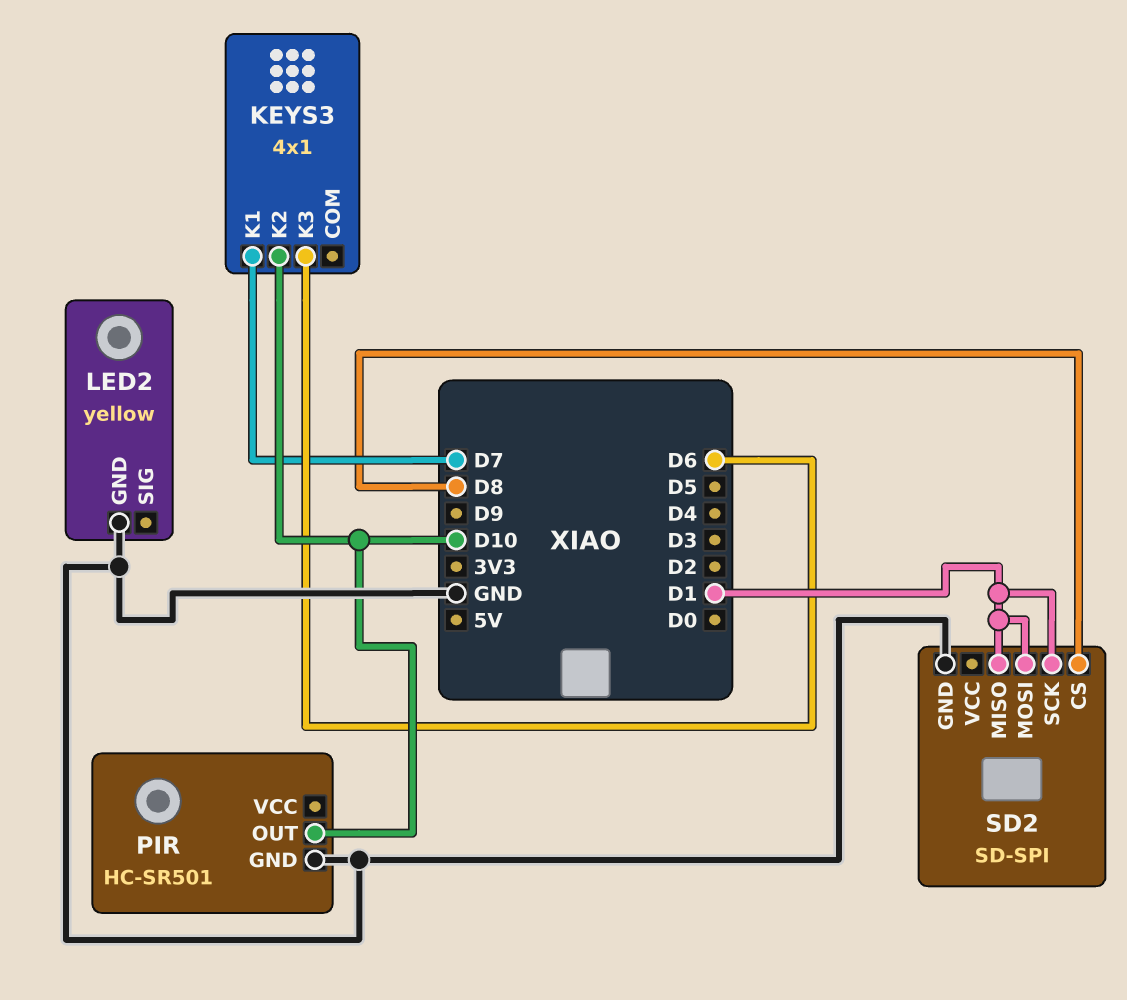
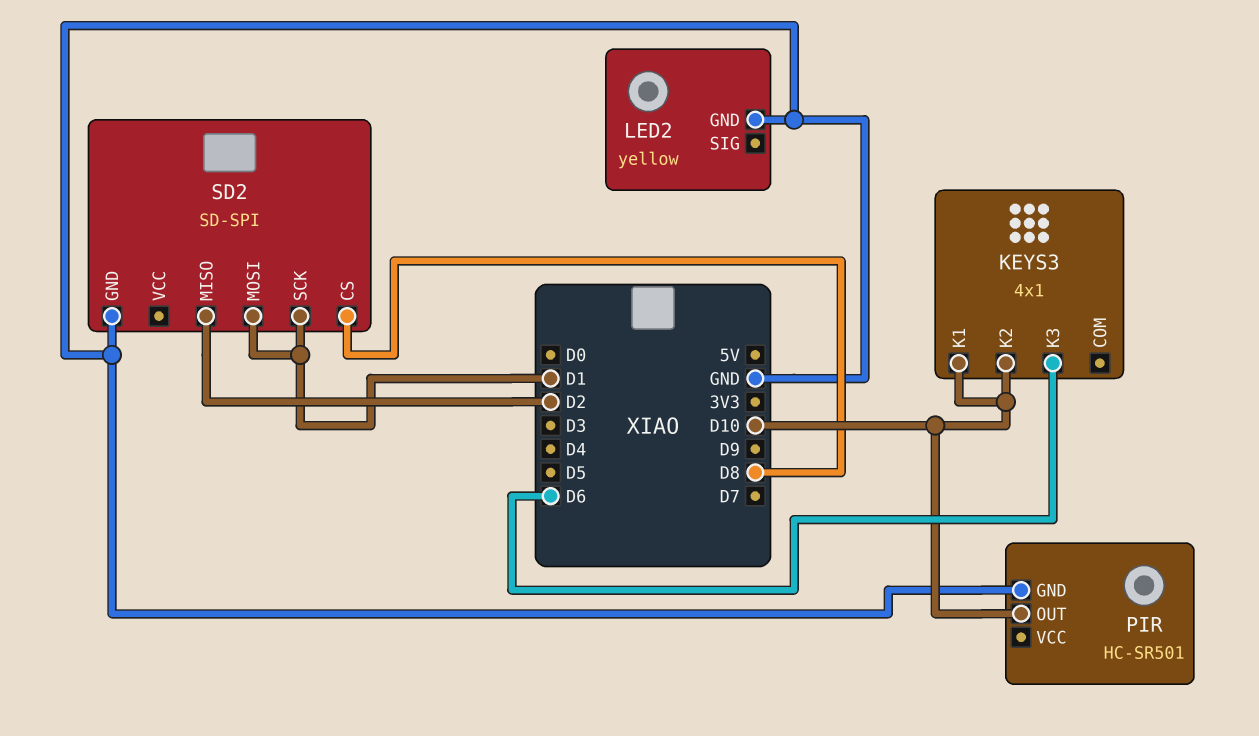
KEYS3 pin K1: D7 -> D10
SD2 pin MISO: D1 -> D2

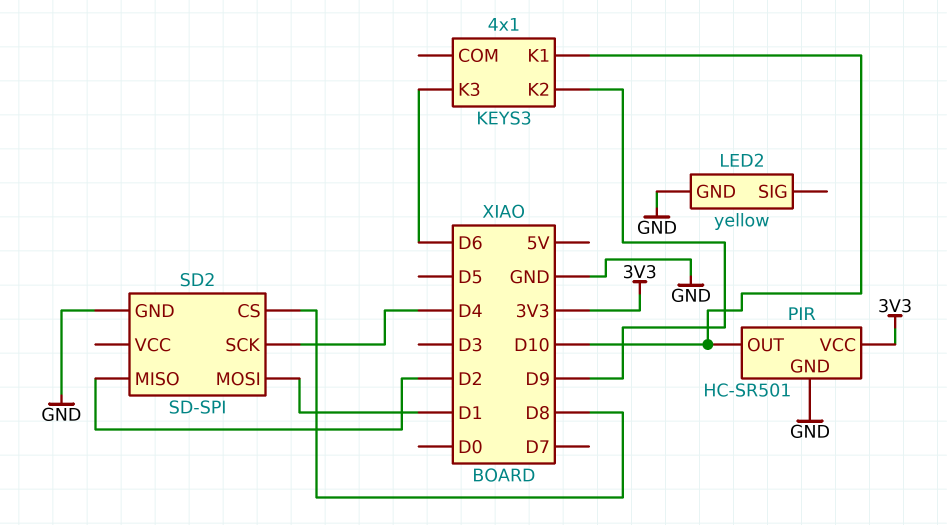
KEYS3 pin K2: D10 -> D9
PIR pin VCC: none -> 3V3
SD2 pin SCK: D1 -> D4

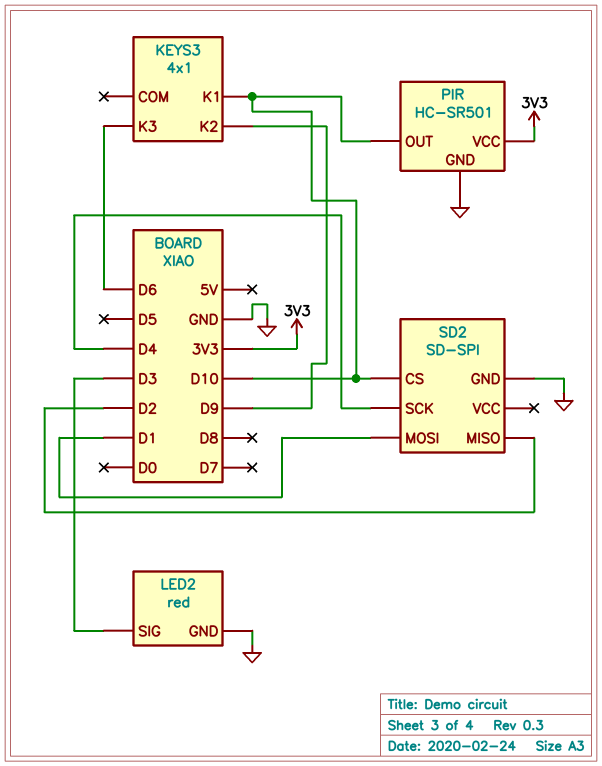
LED2: yellow -> red
LED2 pin SIG: none -> D3
SD2 pin CS: D8 -> D10

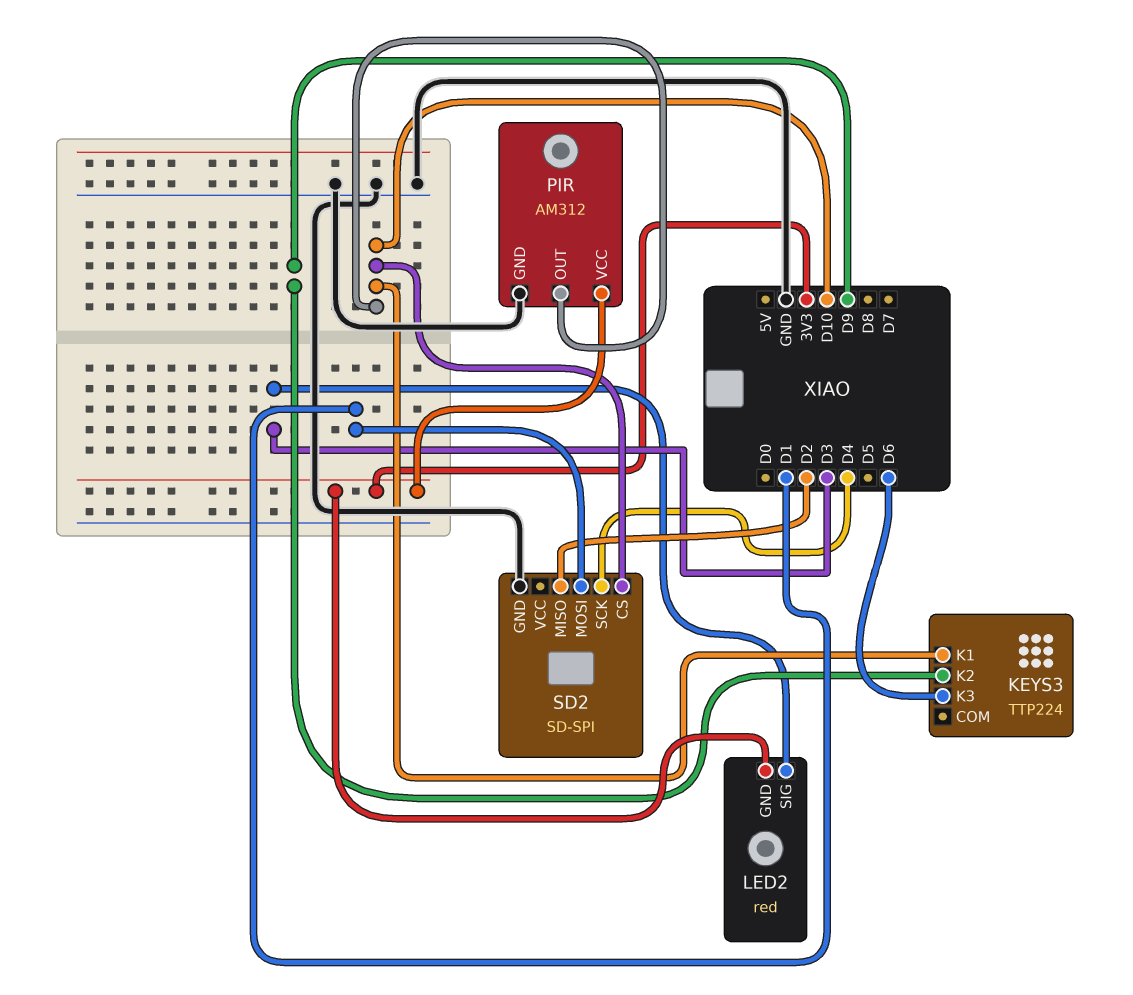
KEYS3: 4x1 -> TTP224
LED2 pin GND: GND -> 3V3
PIR: HC-SR501 -> AM312

